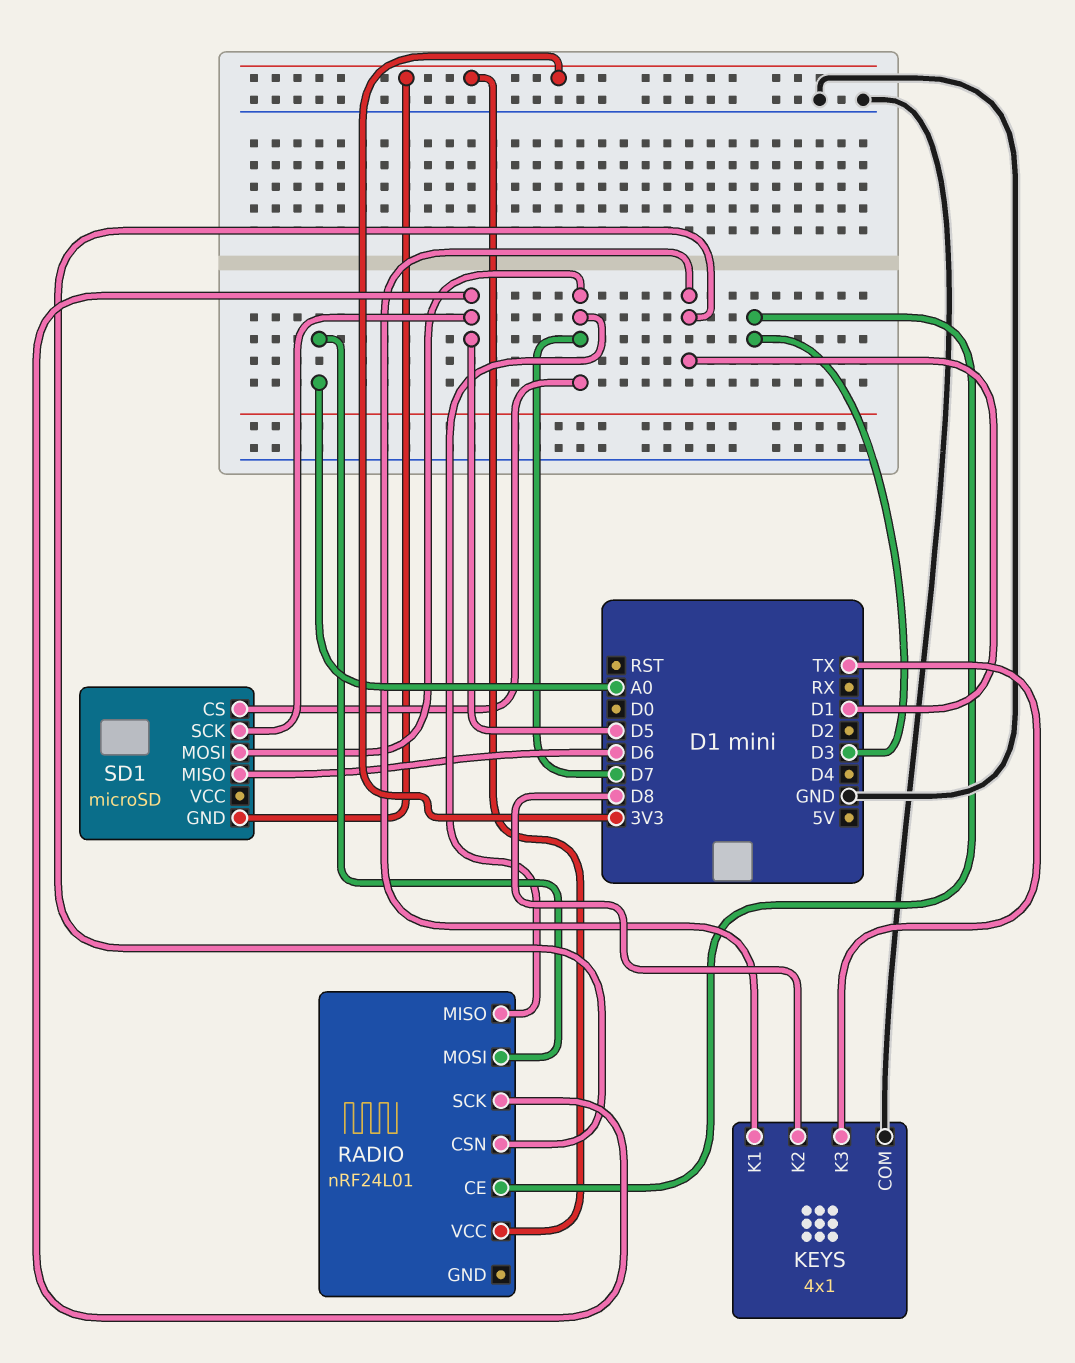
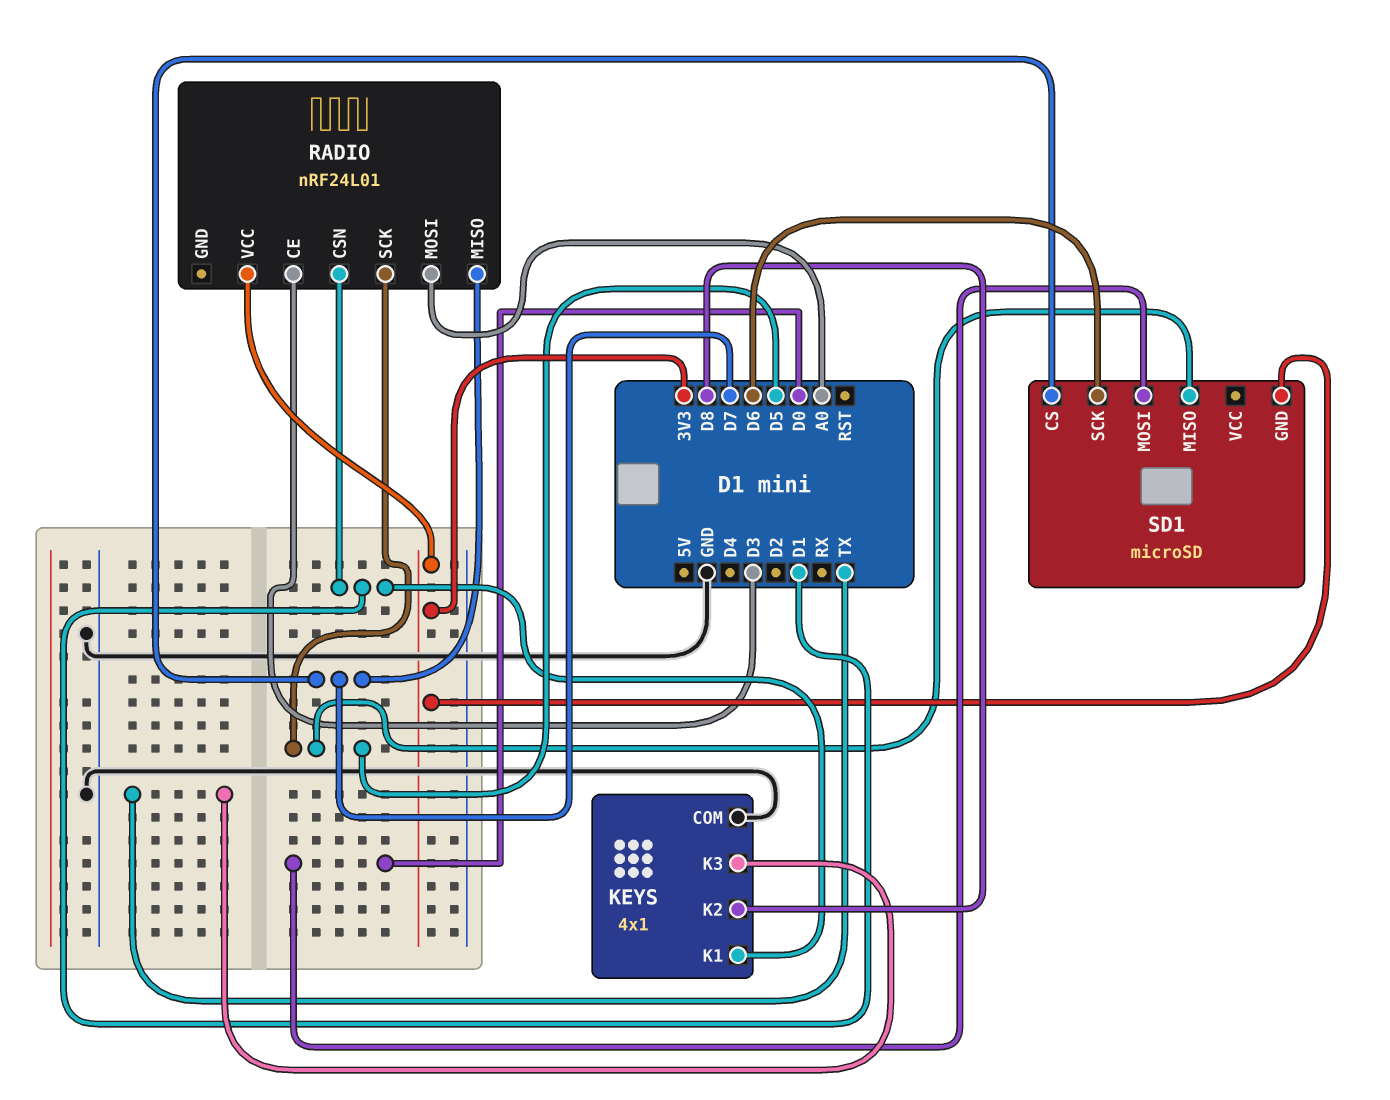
SD1 pin MISO: D6 -> D5
SD1 pin MOSI: D7 -> D0
SD1 pin SCK: D5 -> D6

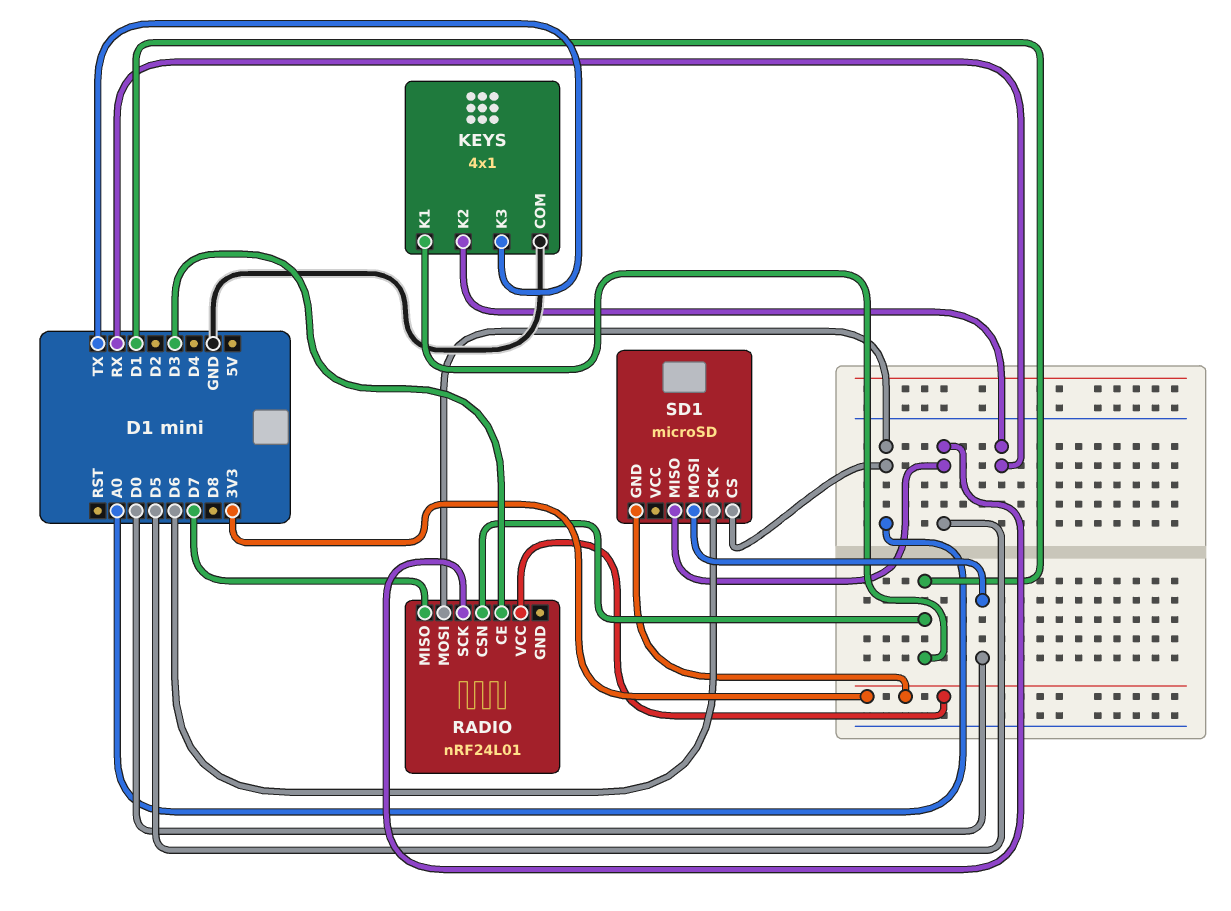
KEYS pin K2: D8 -> RX
SD1 pin CS: D7 -> A0

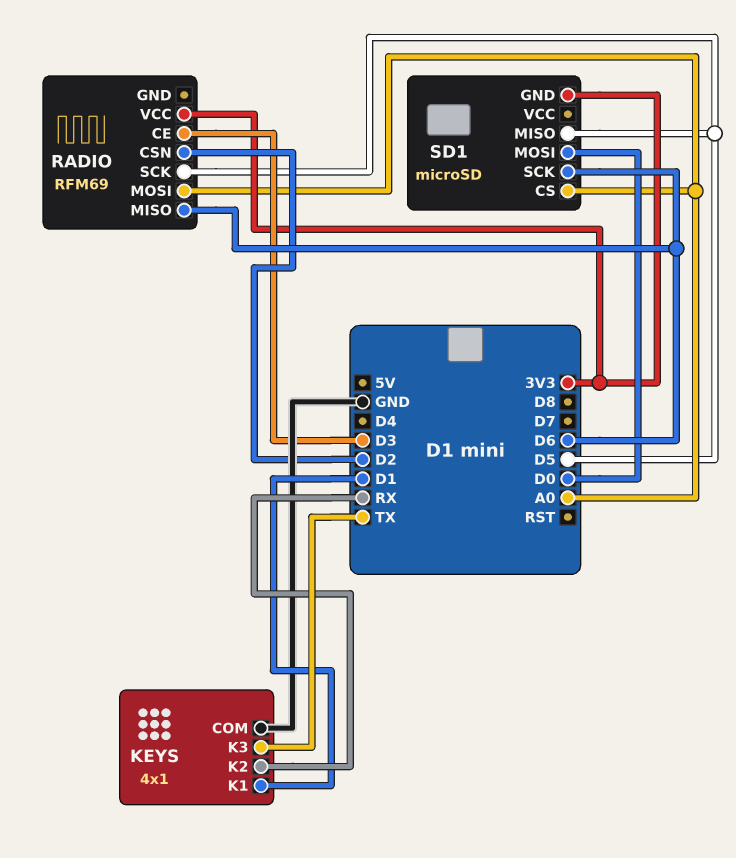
RADIO: nRF24L01 -> RFM69
RADIO pin CSN: D1 -> D2
RADIO pin MISO: D7 -> D6

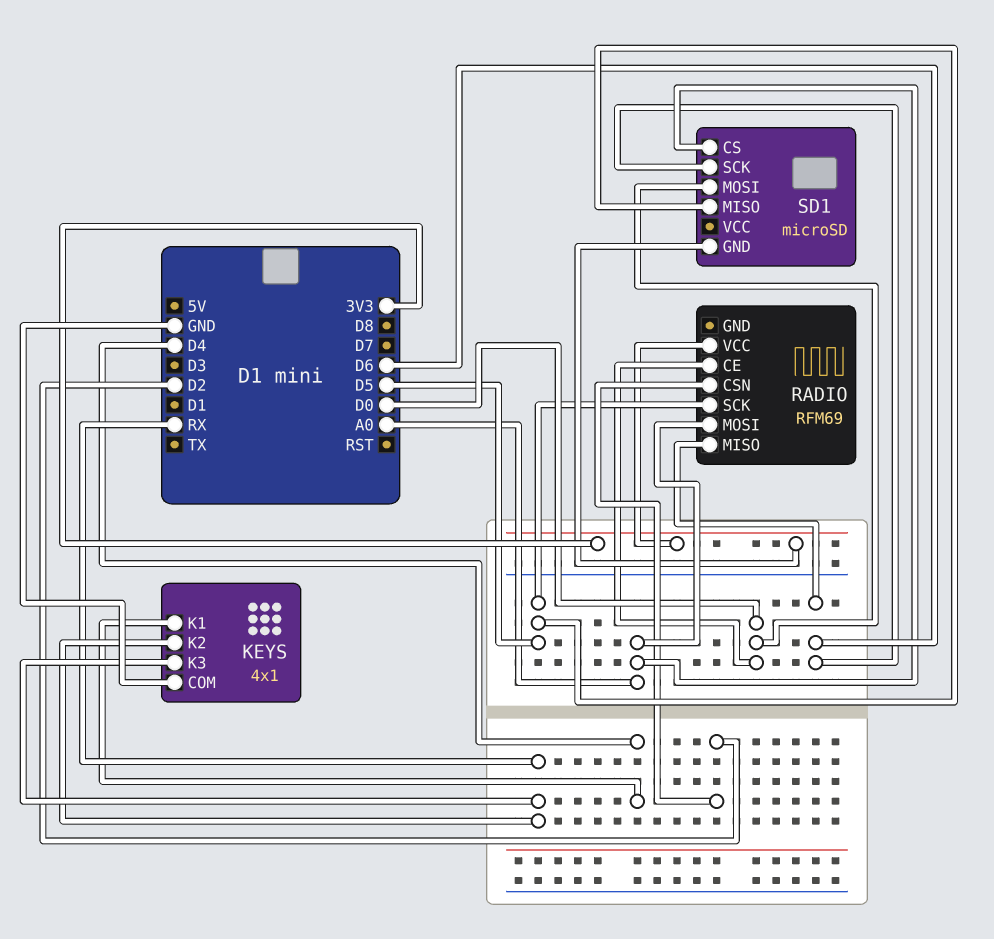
KEYS pin K1: D1 -> D4
KEYS pin K3: TX -> RX
RADIO pin CE: D3 -> D0

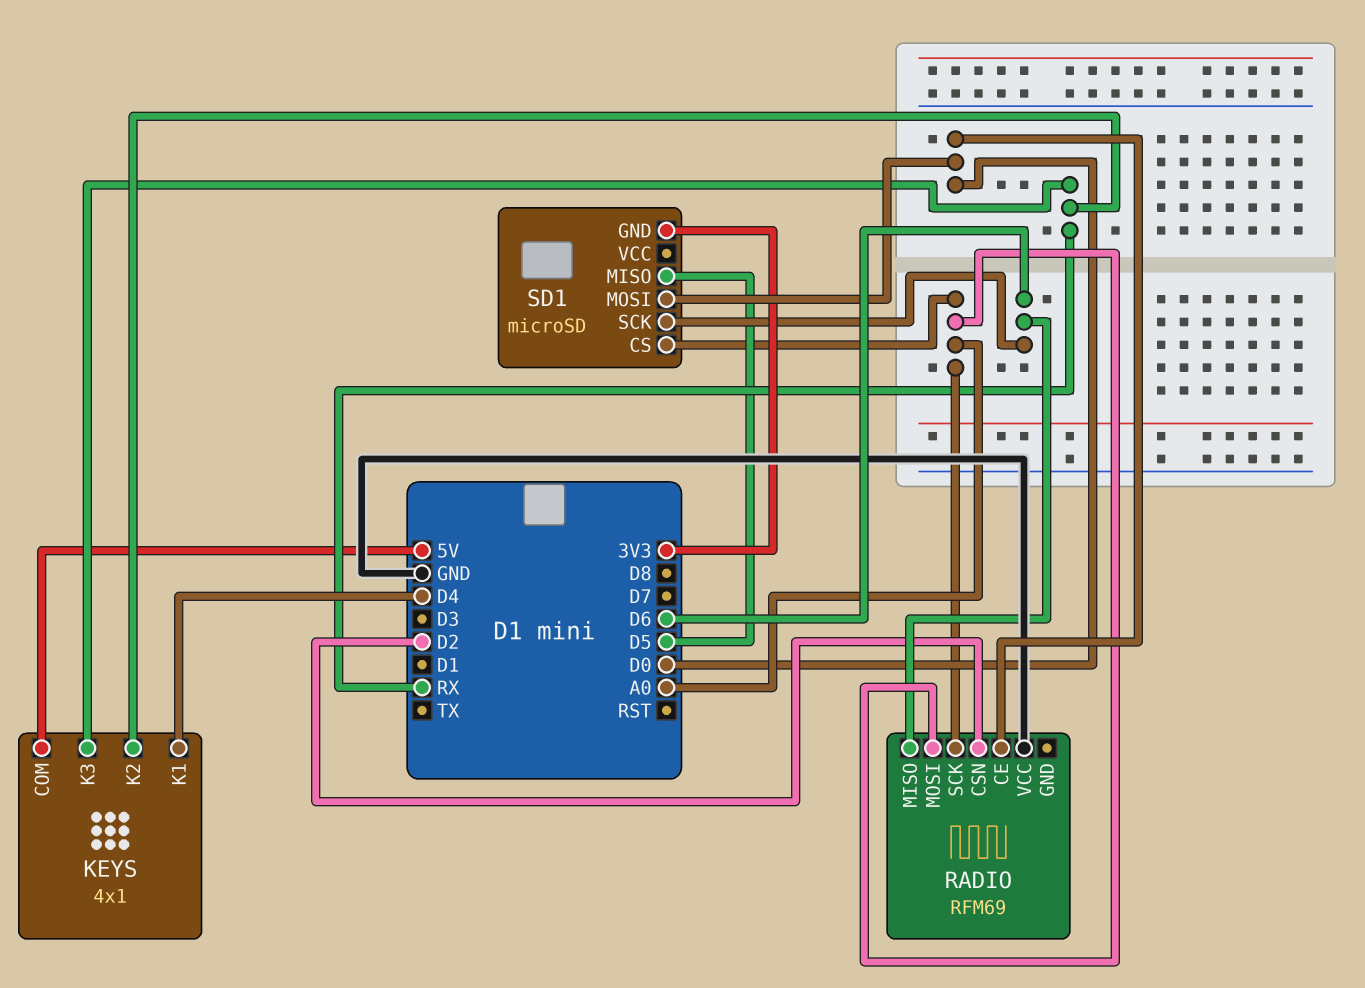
KEYS pin COM: GND -> 5V
RADIO pin SCK: D5 -> A0
RADIO pin VCC: 3V3 -> GND

